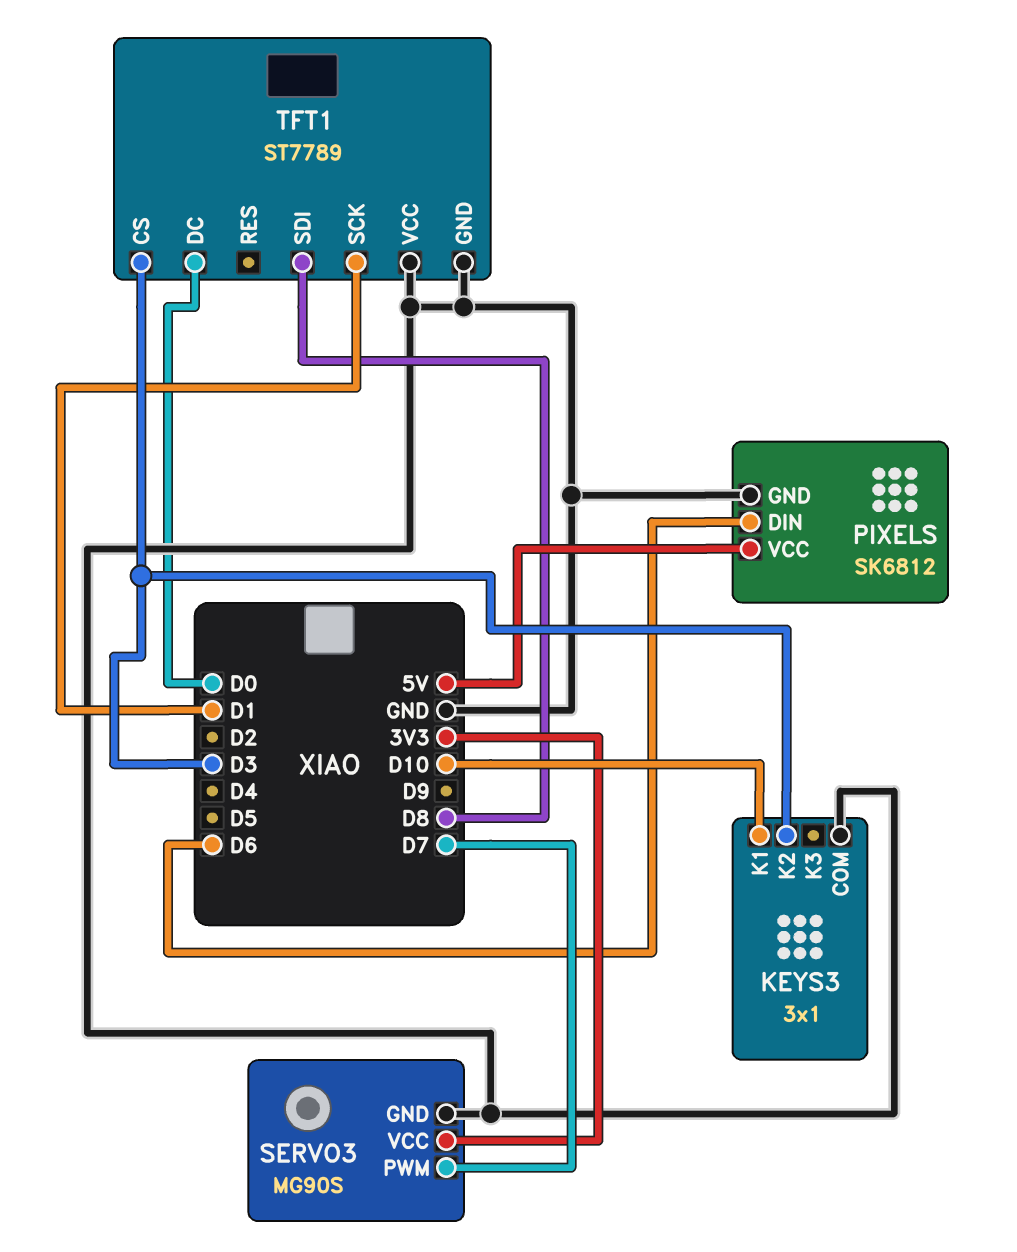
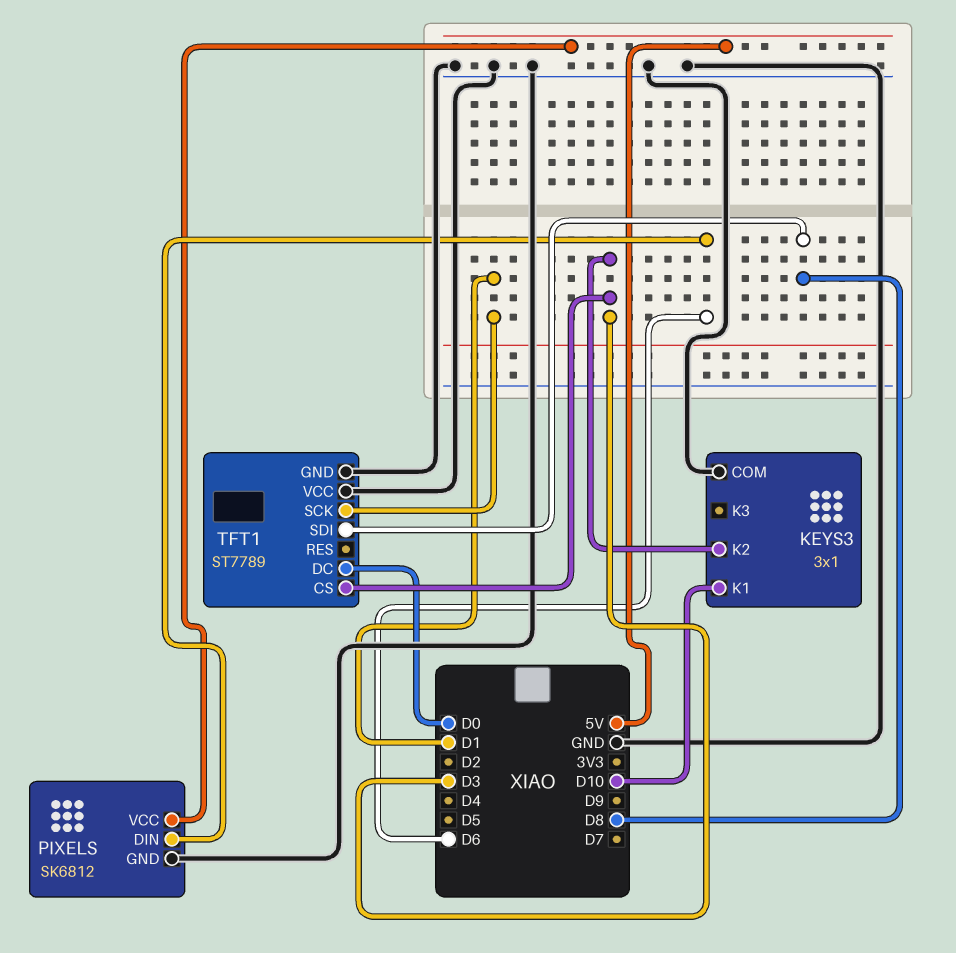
SERVO3: MG90S -> none
SERVO3 pin GND: GND -> none
SERVO3 pin PWM: D7 -> none
SERVO3 pin VCC: 3V3 -> none

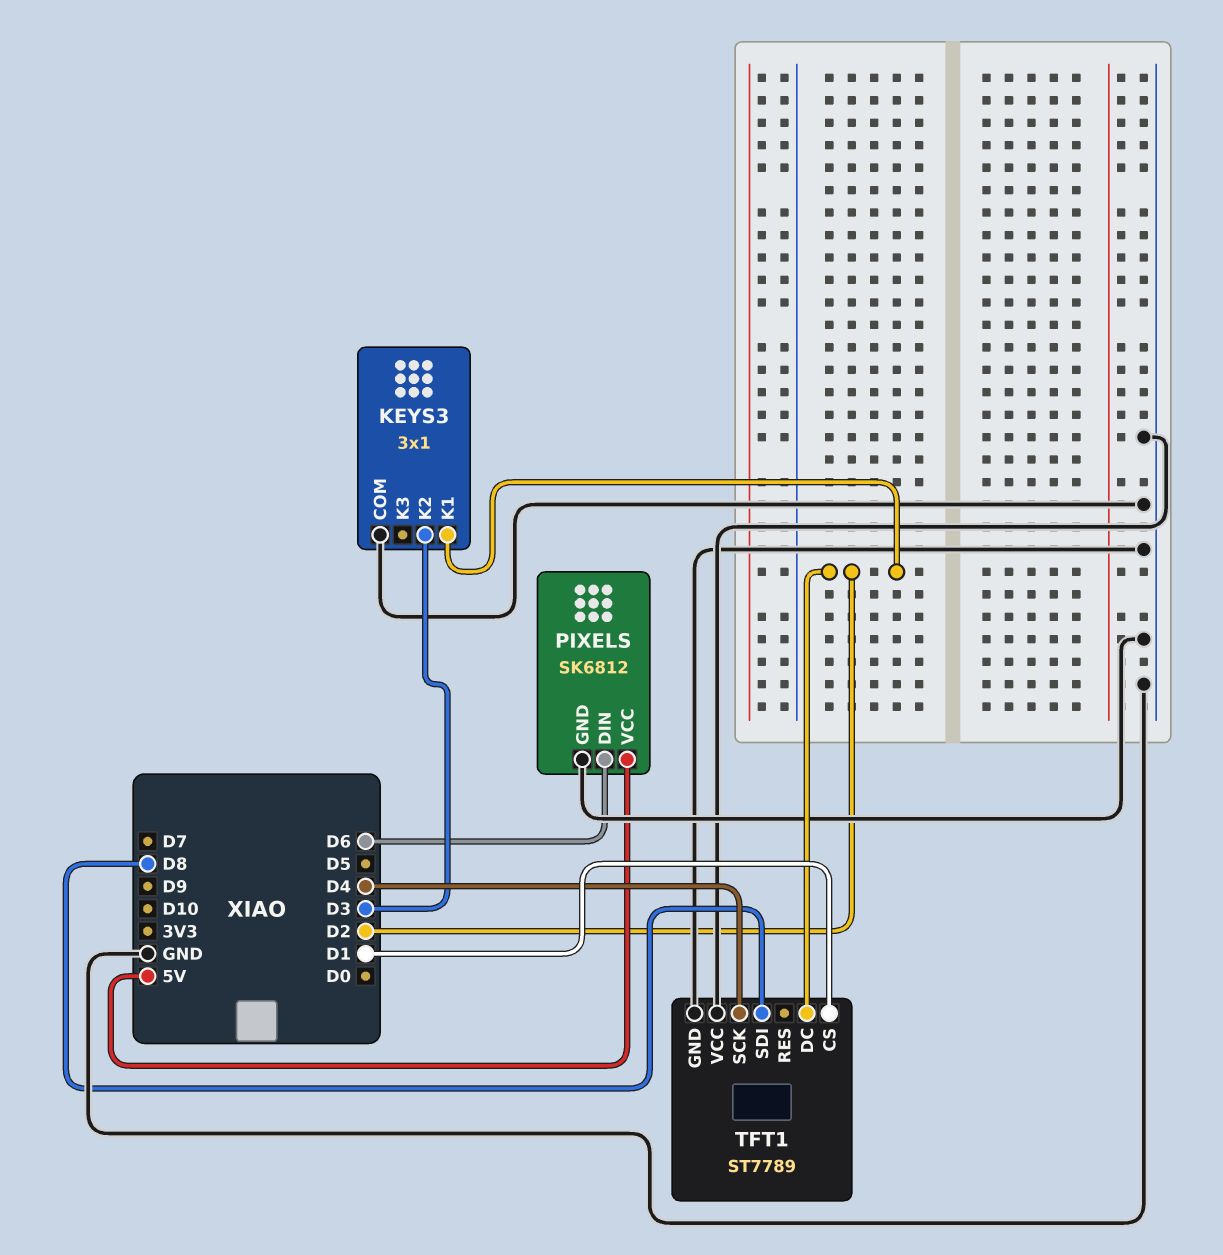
KEYS3 pin K1: D10 -> D2
TFT1 pin CS: D3 -> D1
TFT1 pin DC: D0 -> D2
TFT1 pin SCK: D1 -> D4

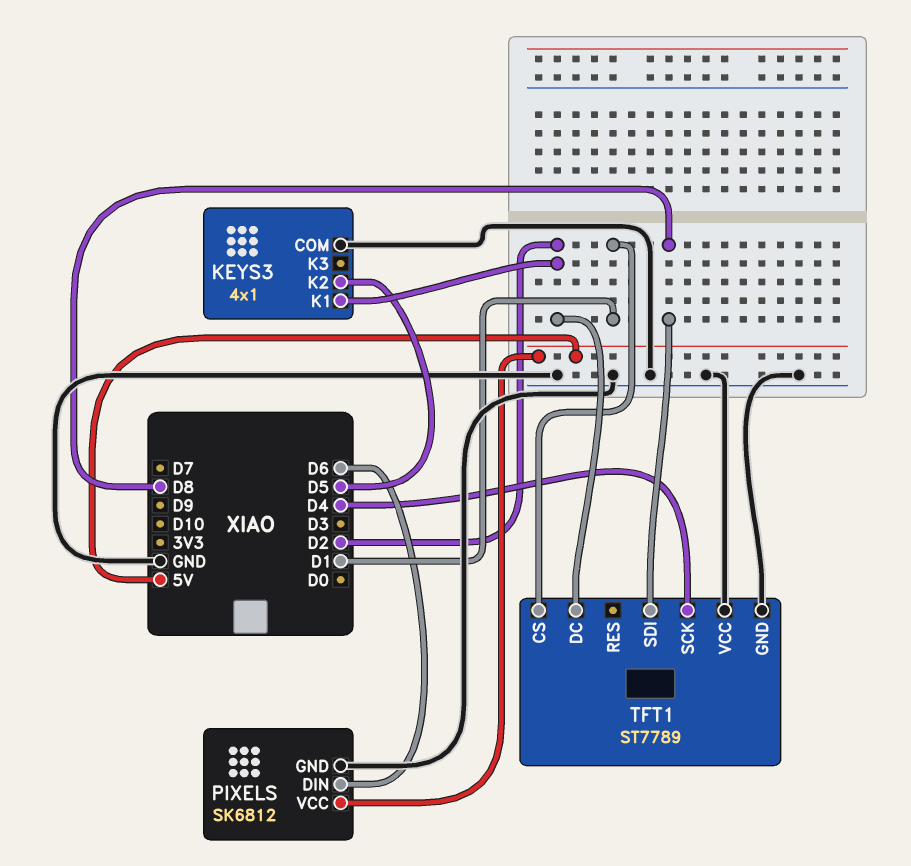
KEYS3: 3x1 -> 4x1
KEYS3 pin K2: D3 -> D5

